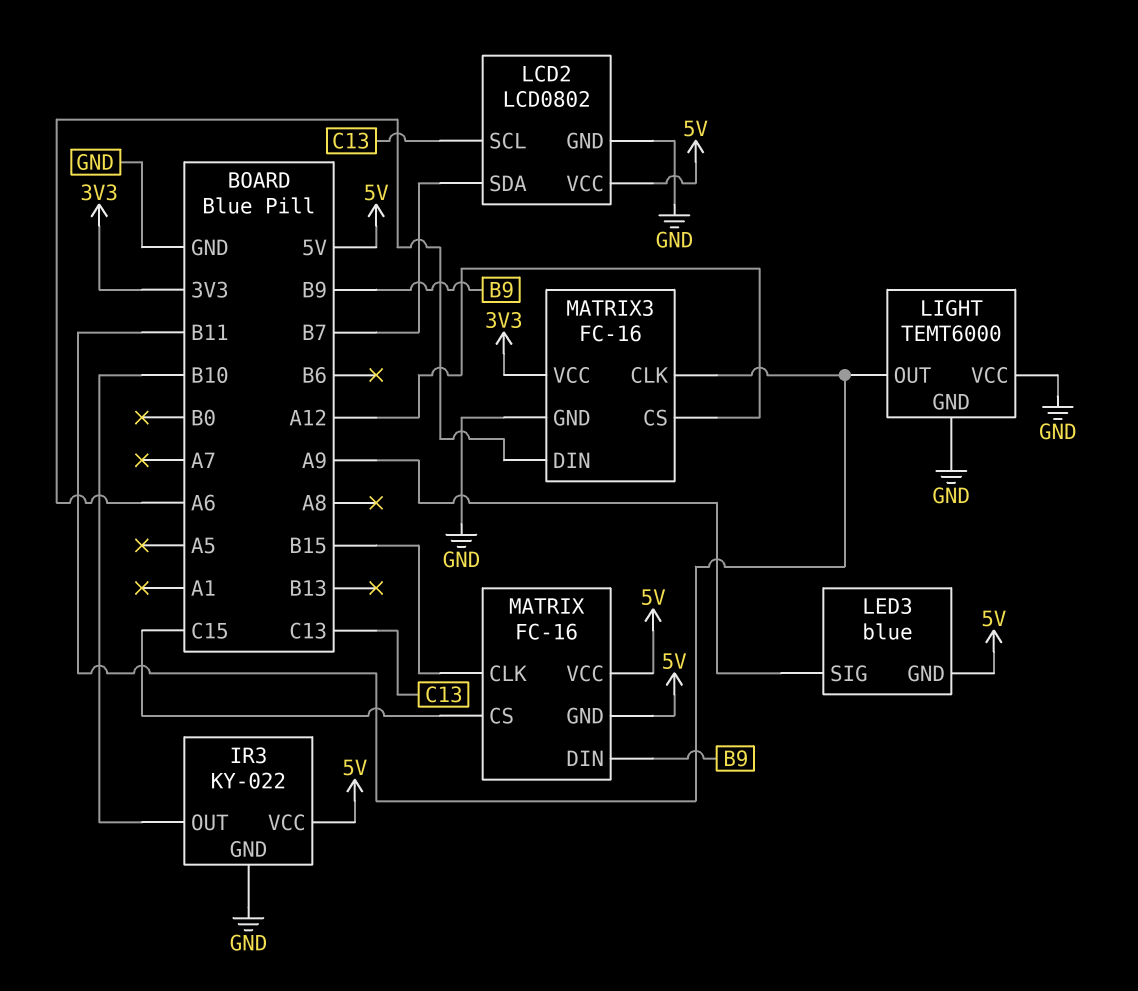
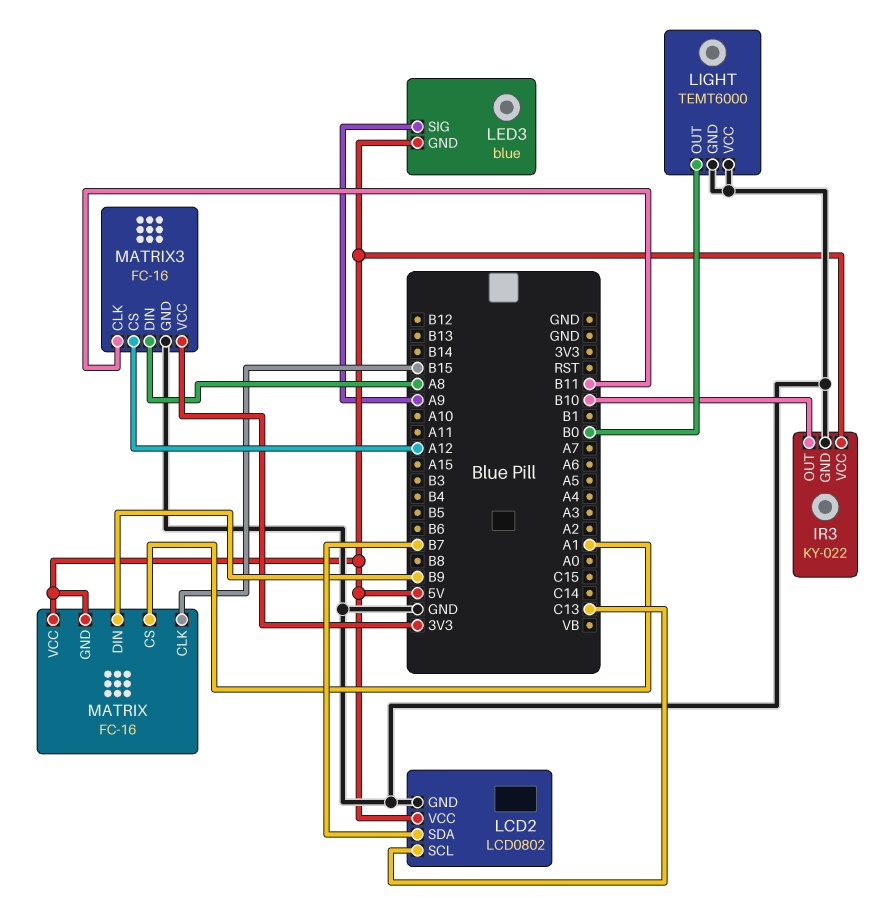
LIGHT pin OUT: B11 -> B0
MATRIX pin CS: C15 -> A1
MATRIX3 pin DIN: A6 -> A8

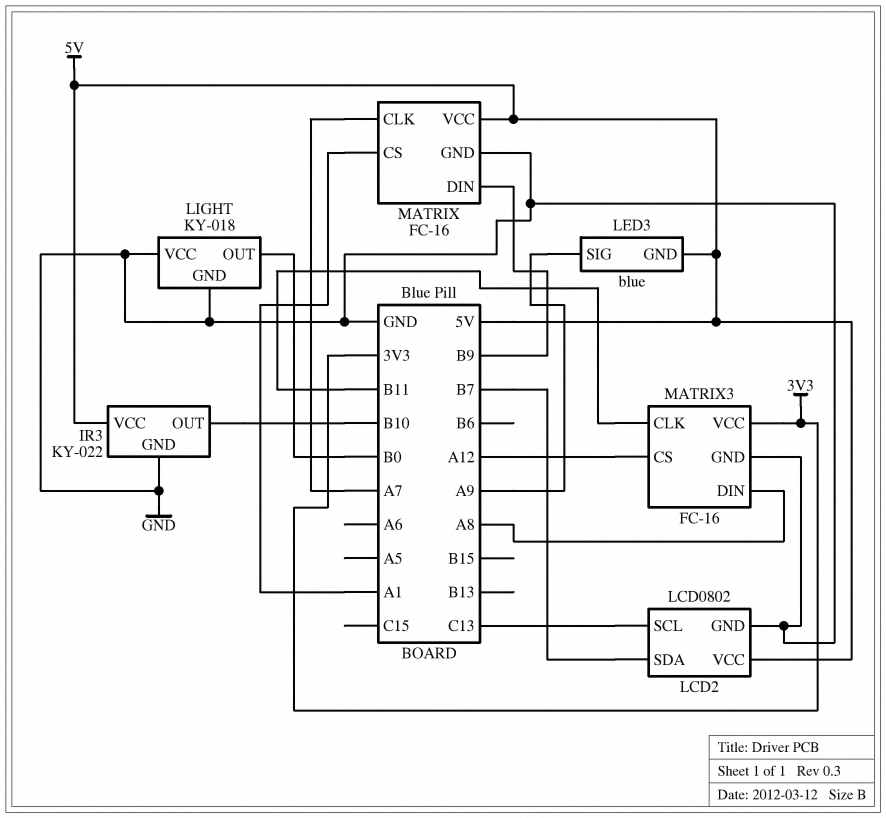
LIGHT: TEMT6000 -> KY-018
MATRIX pin CLK: B15 -> A7
MATRIX pin GND: 5V -> GND

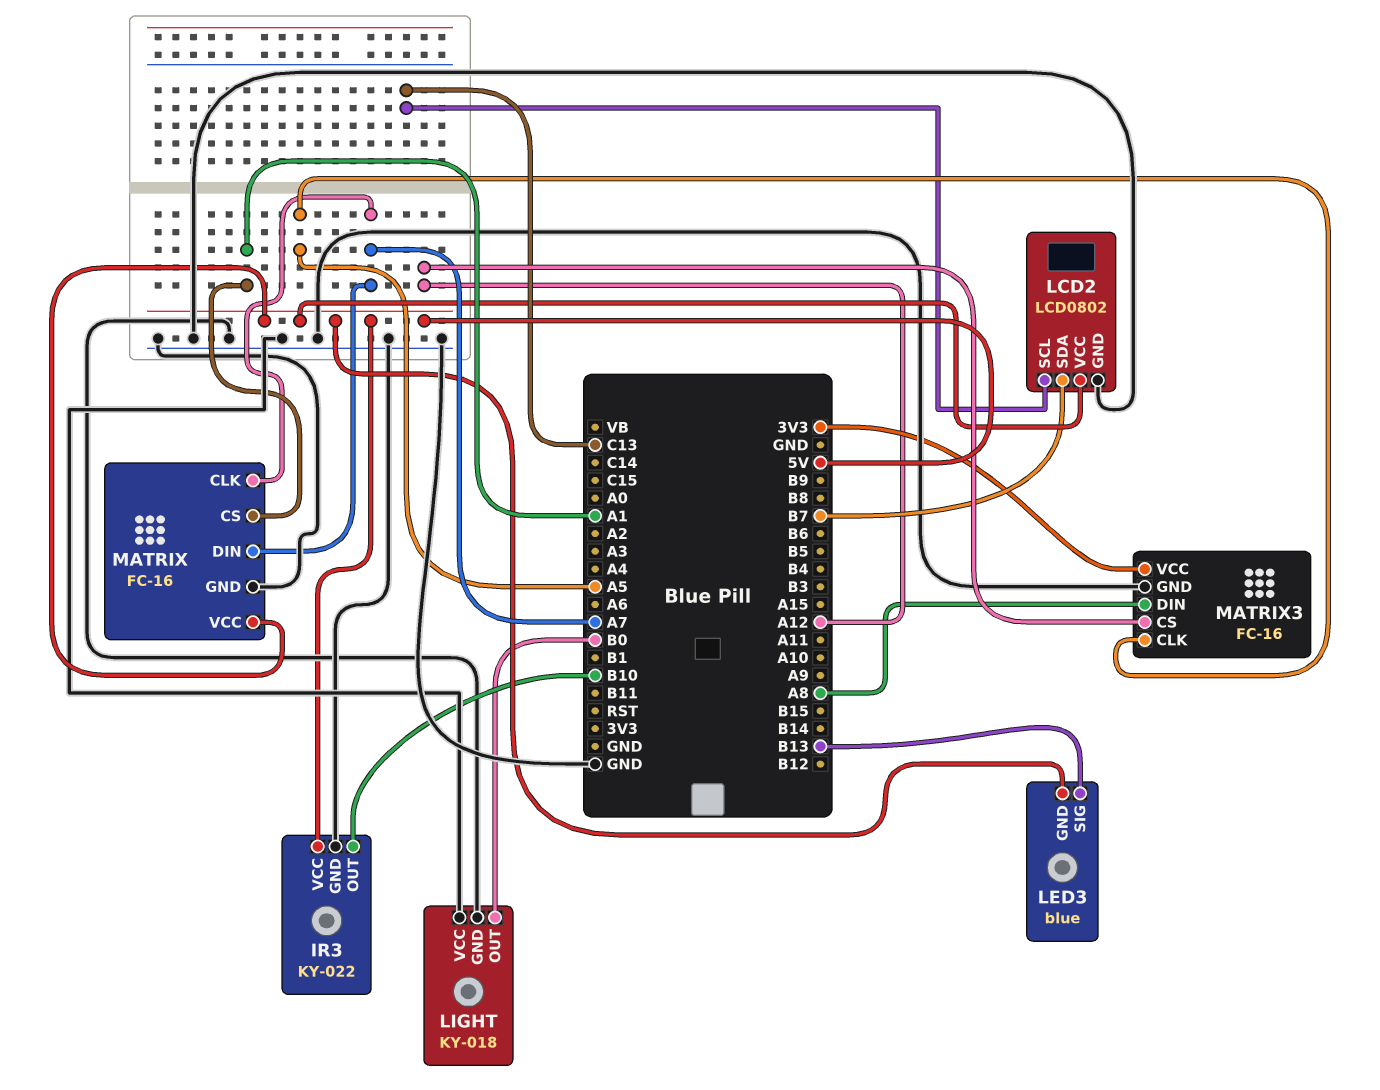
LED3 pin SIG: A9 -> B13
MATRIX pin DIN: B9 -> A7
MATRIX3 pin CLK: B11 -> A5

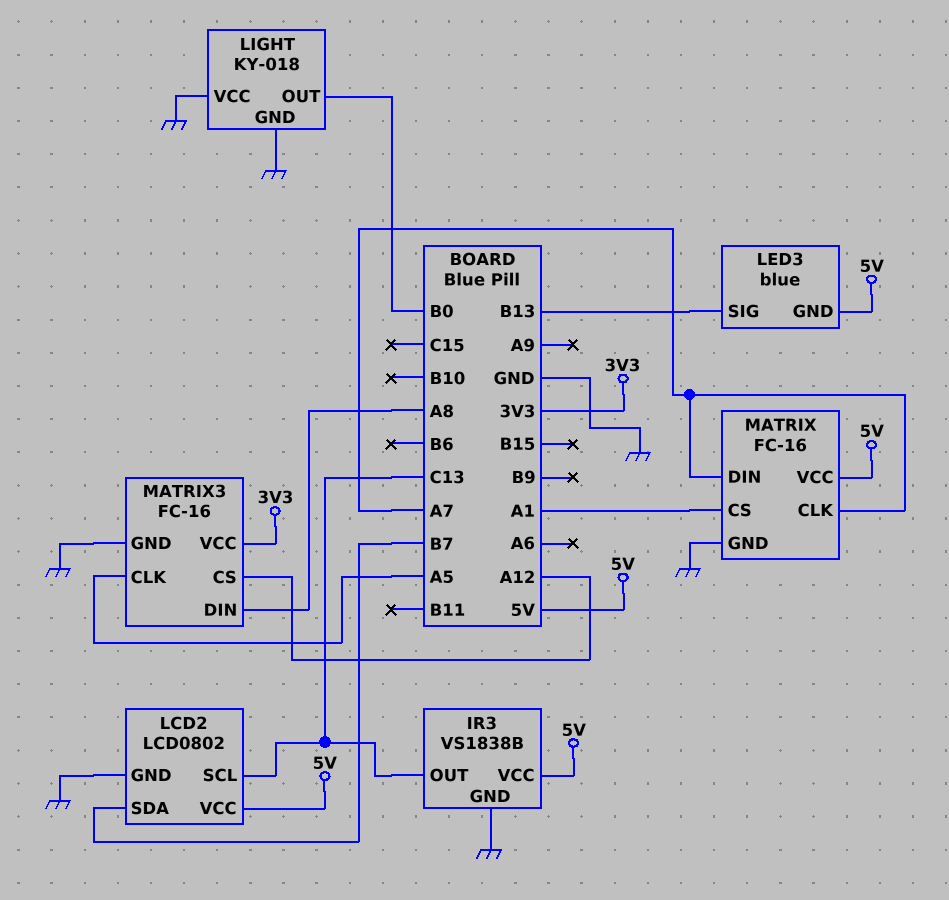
IR3: KY-022 -> VS1838B
IR3 pin OUT: B10 -> C13

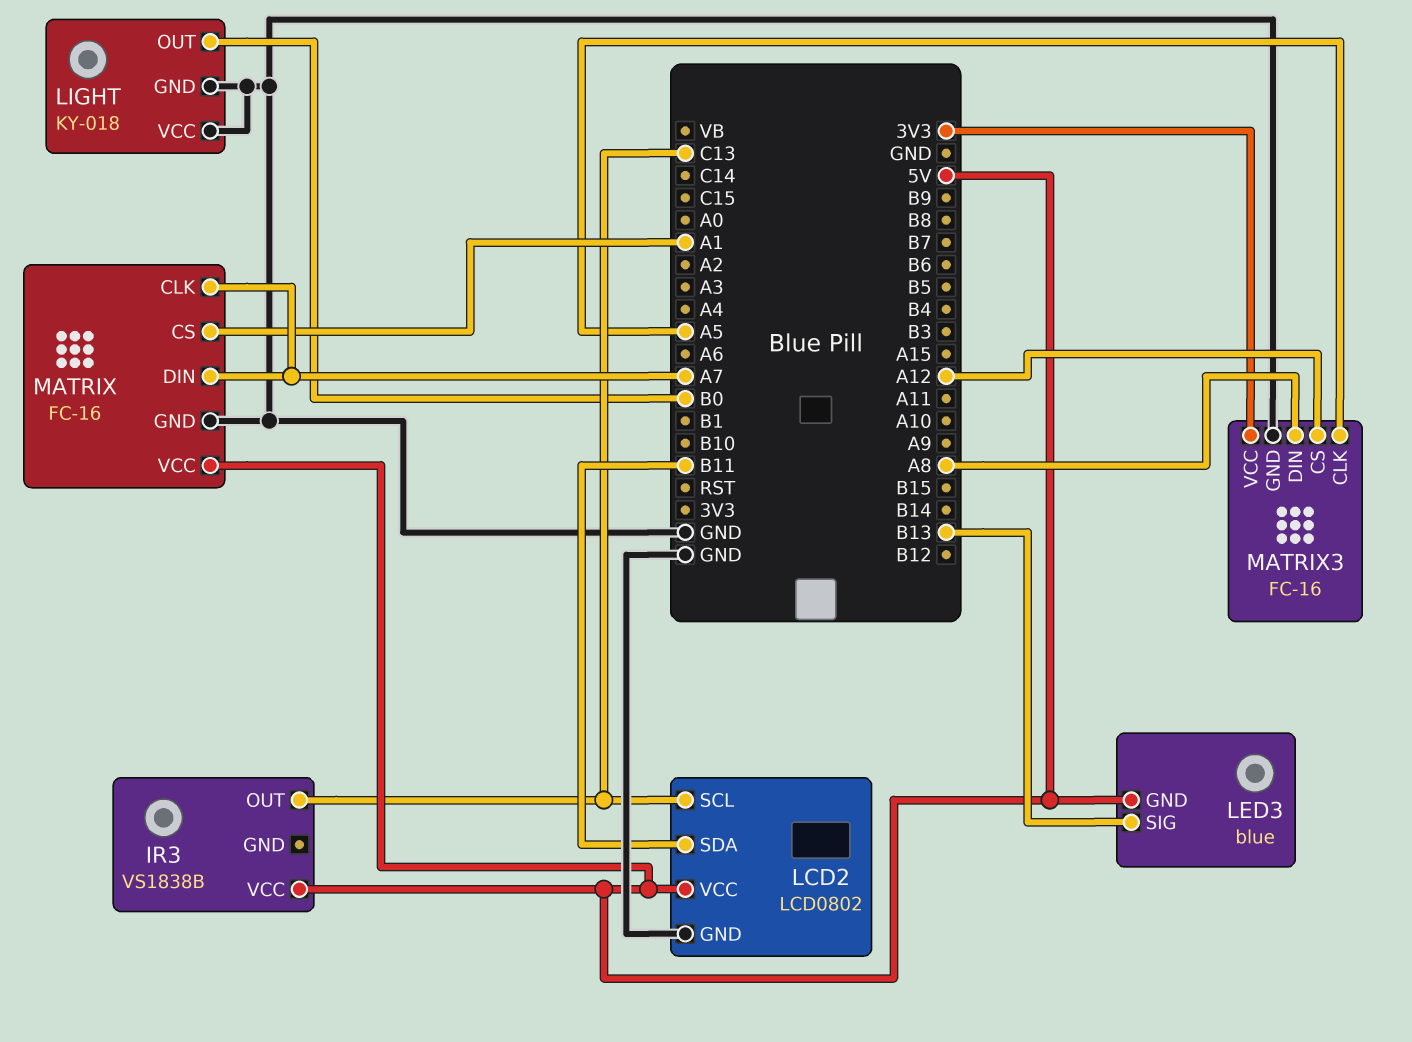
IR3 pin GND: GND -> none
LCD2 pin SDA: B7 -> B11

